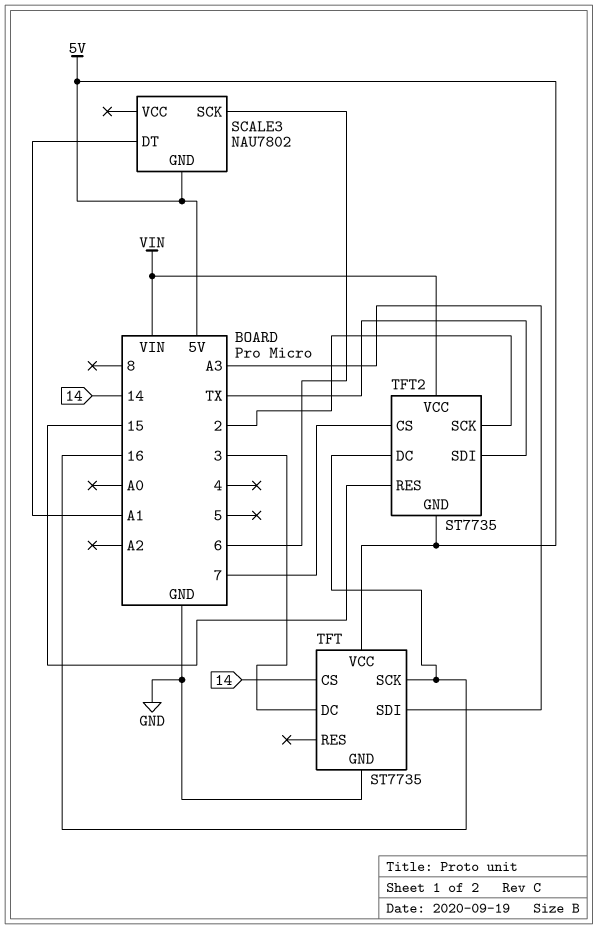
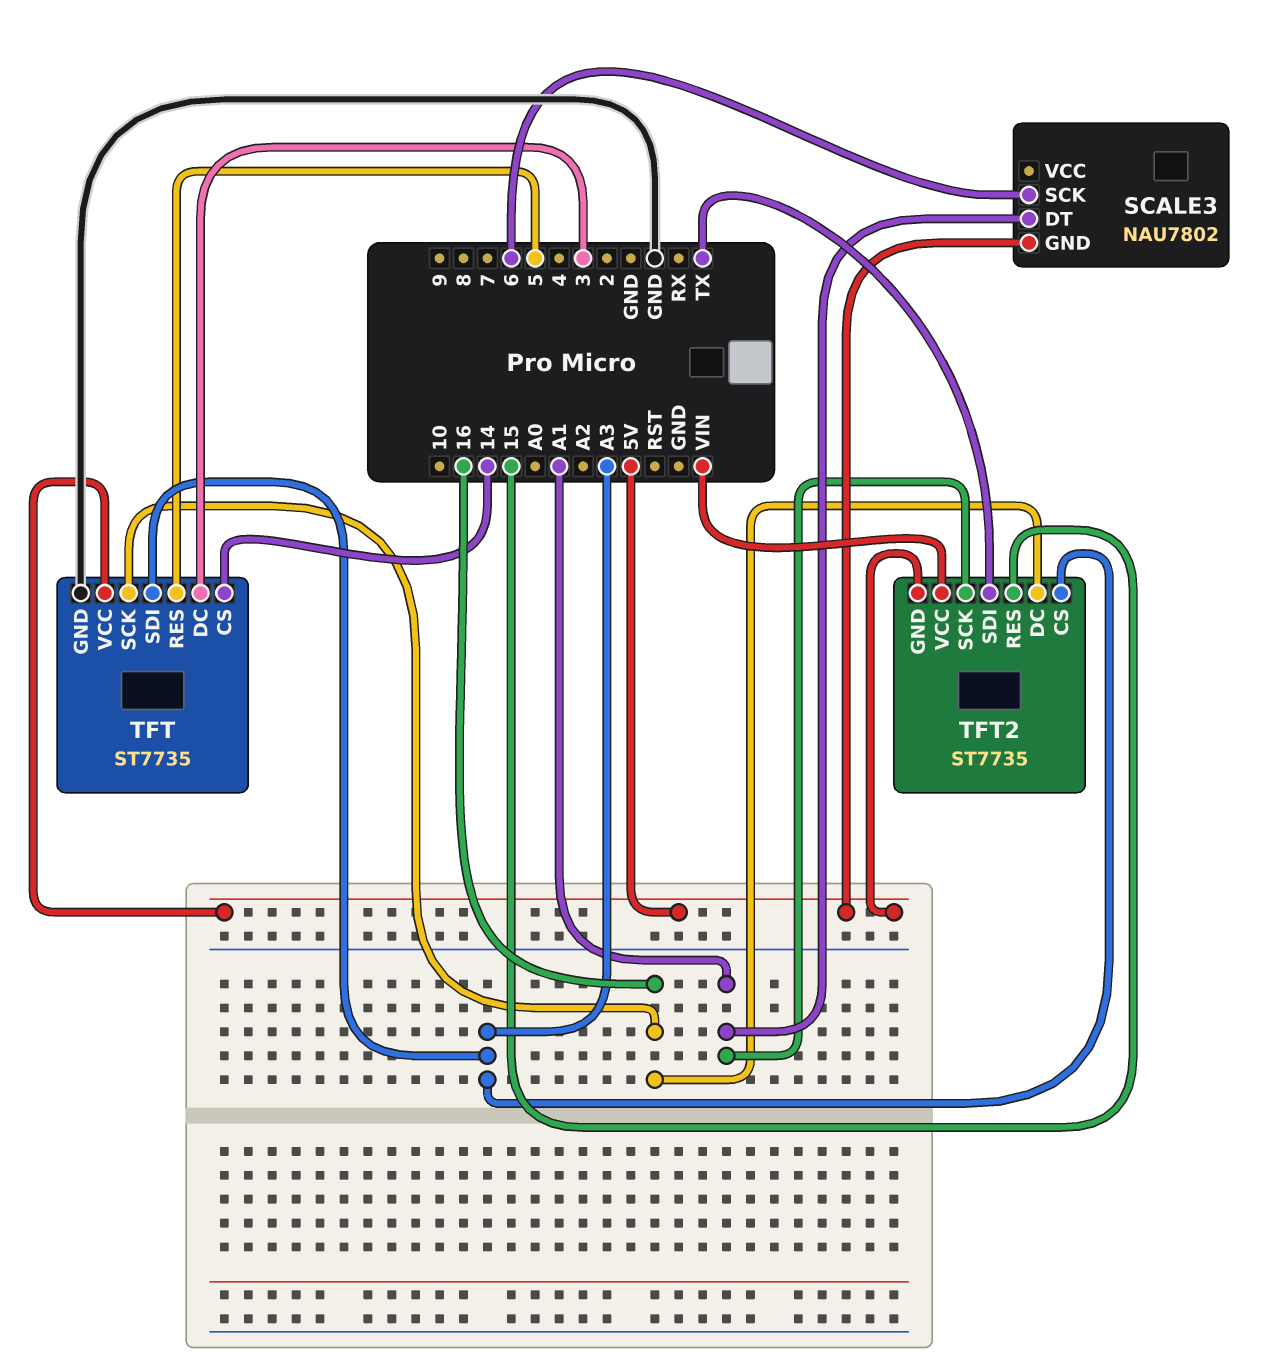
TFT pin RES: none -> 5
TFT2 pin CS: 7 -> A3
TFT2 pin SCK: 2 -> A1

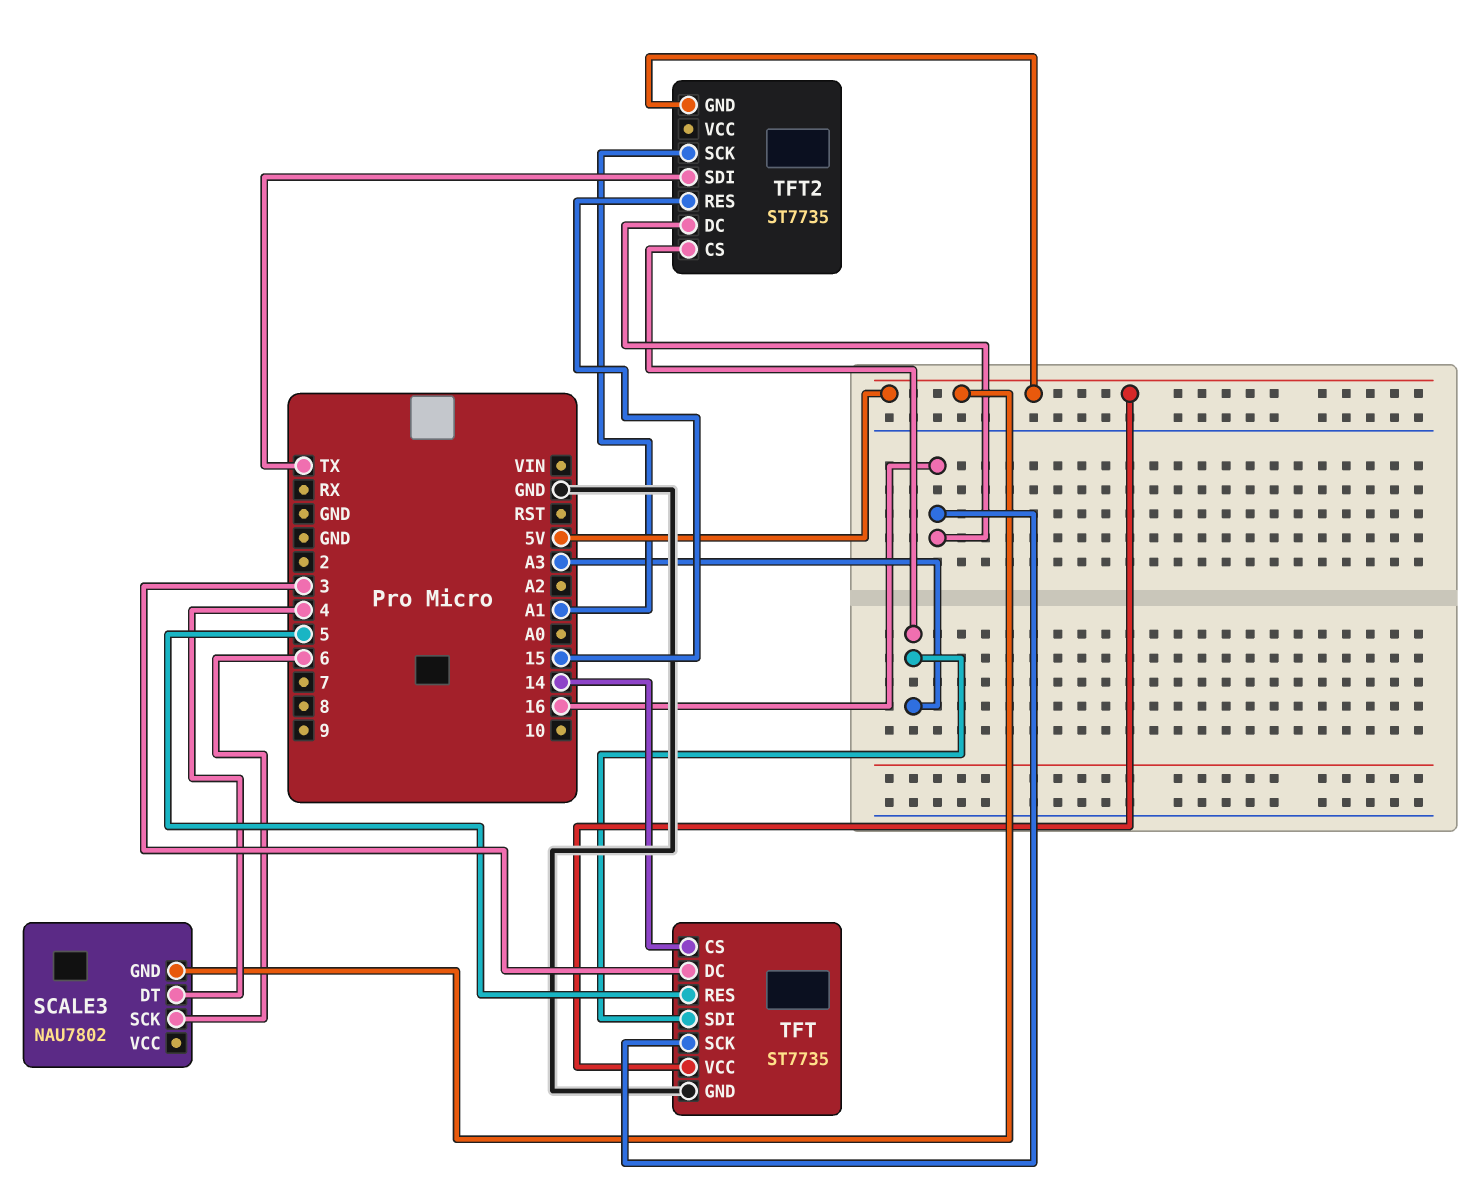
SCALE3 pin DT: A1 -> 4
TFT2 pin VCC: VIN -> none

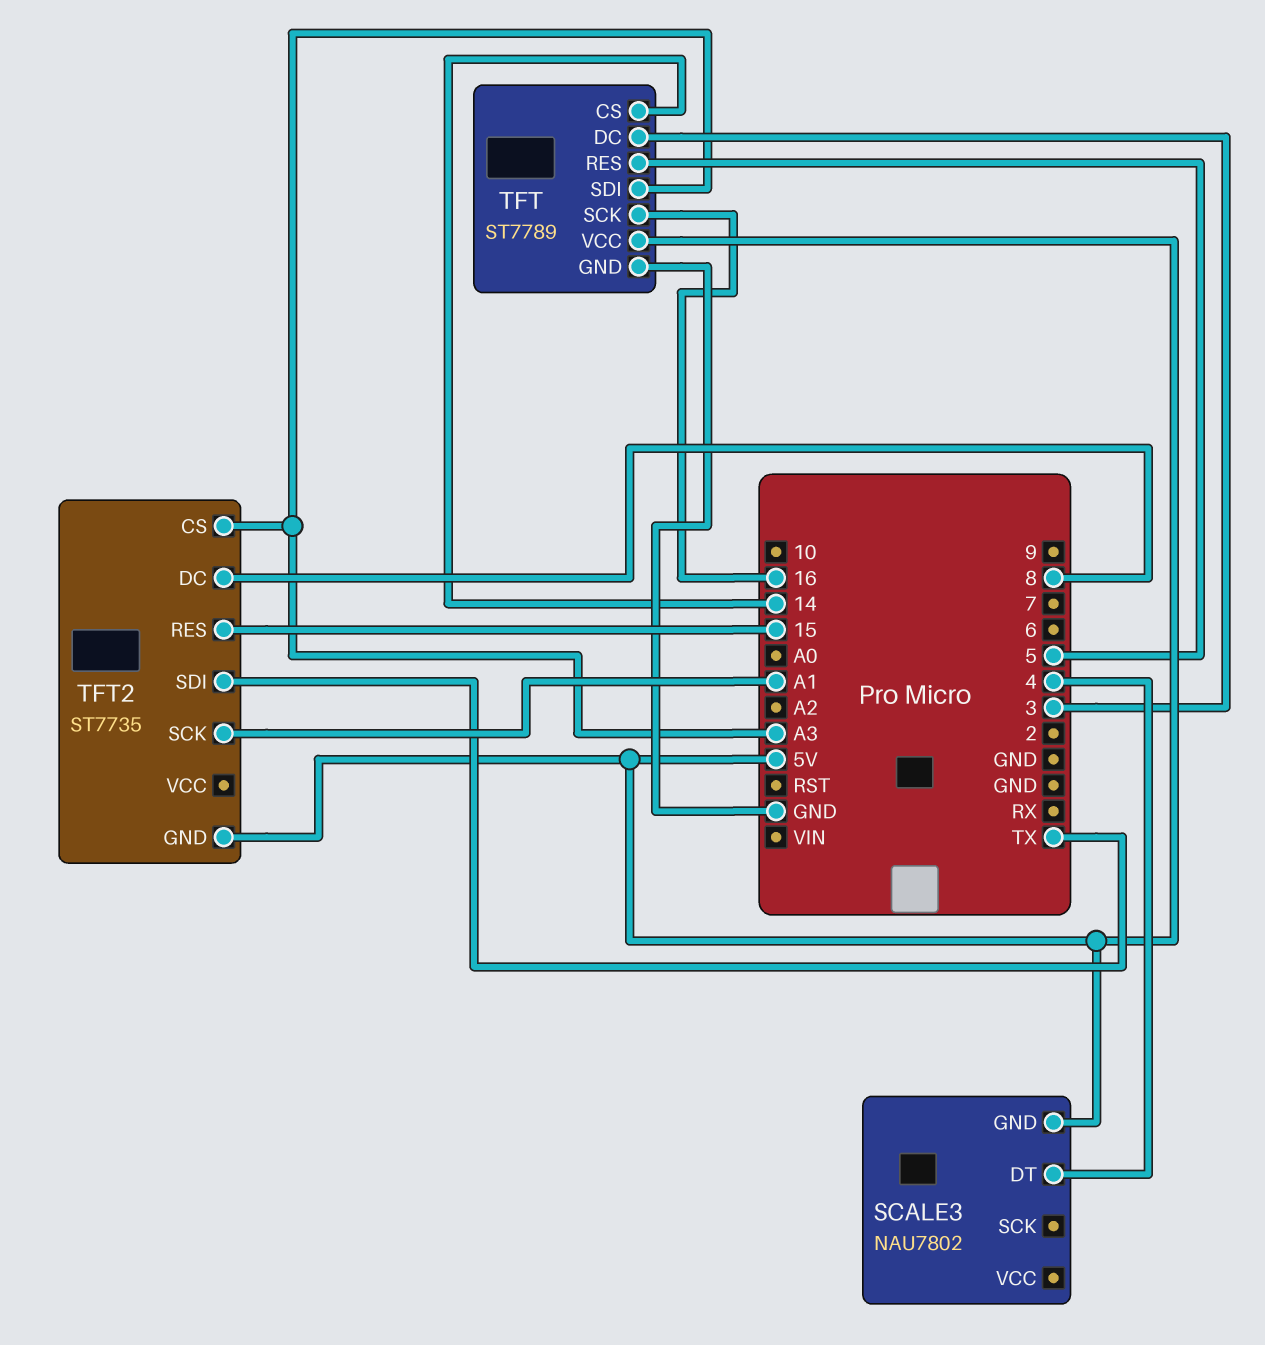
SCALE3 pin SCK: 6 -> none
TFT: ST7735 -> ST7789
TFT2 pin DC: 16 -> 8

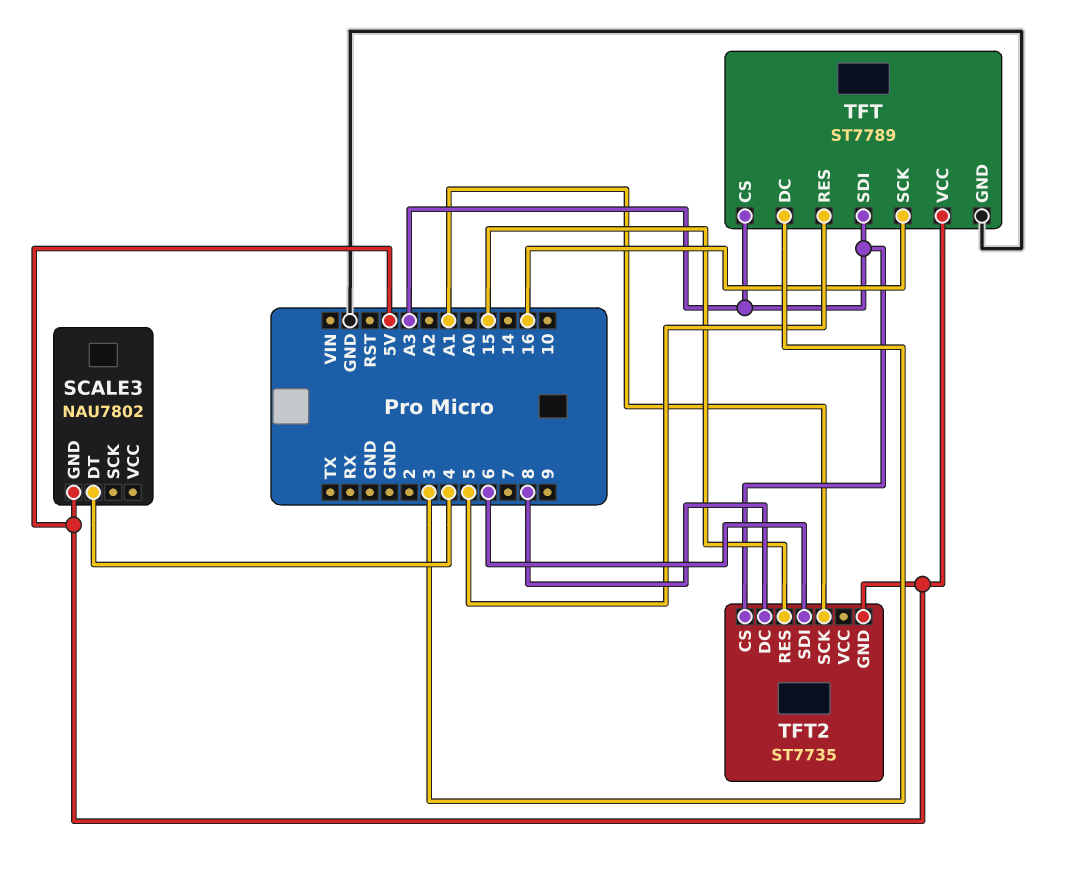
TFT pin CS: 14 -> A3
TFT2 pin SDI: TX -> 6

